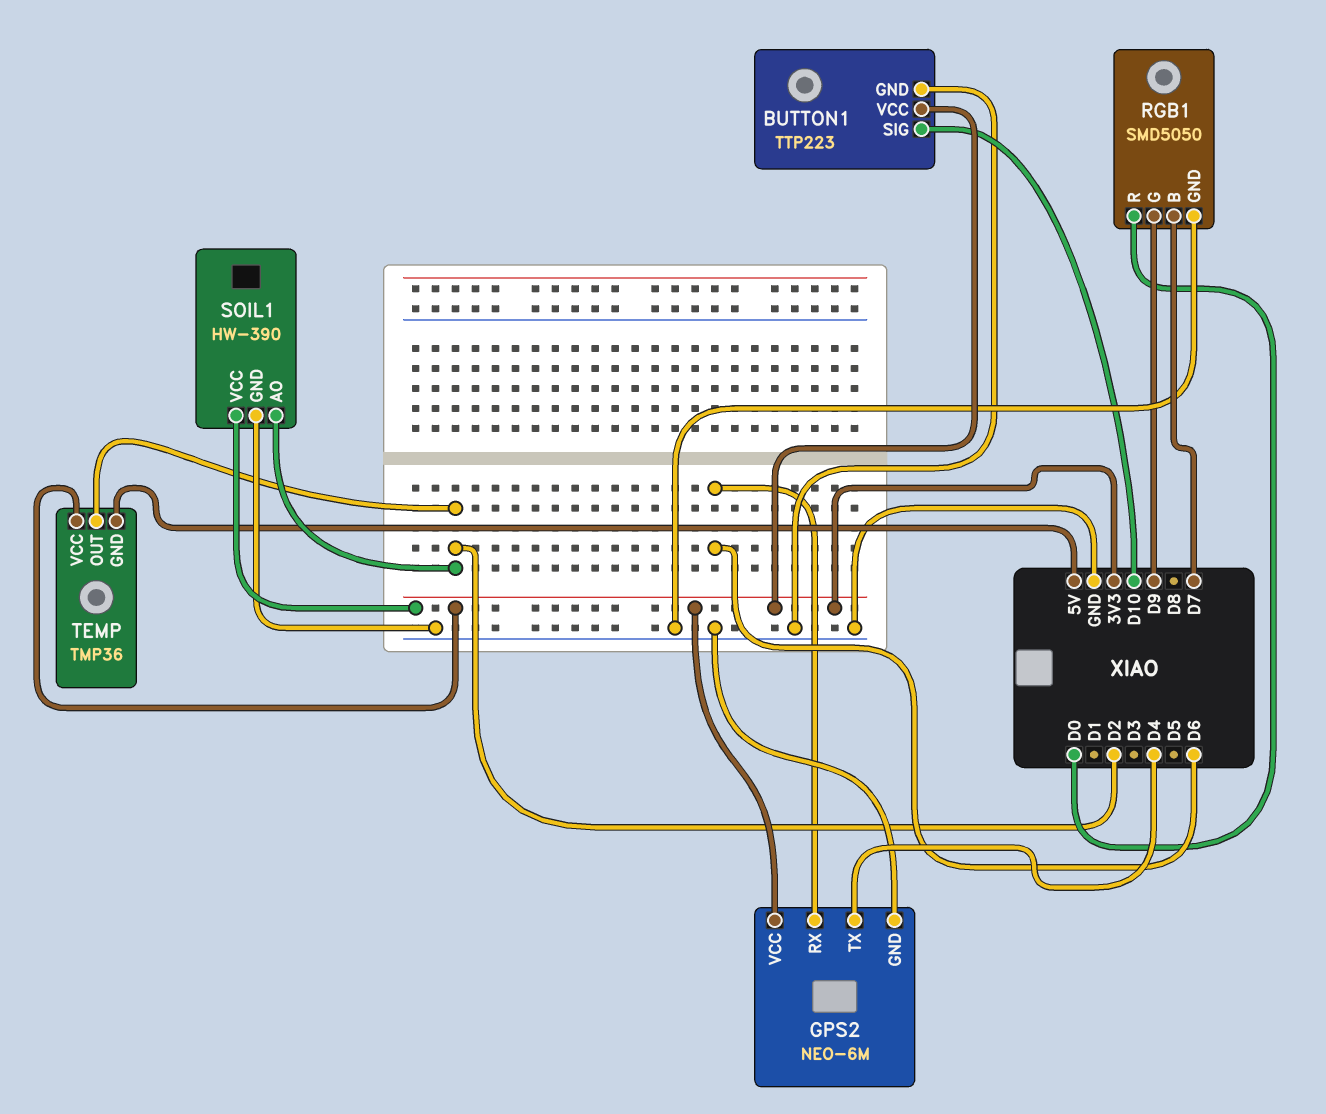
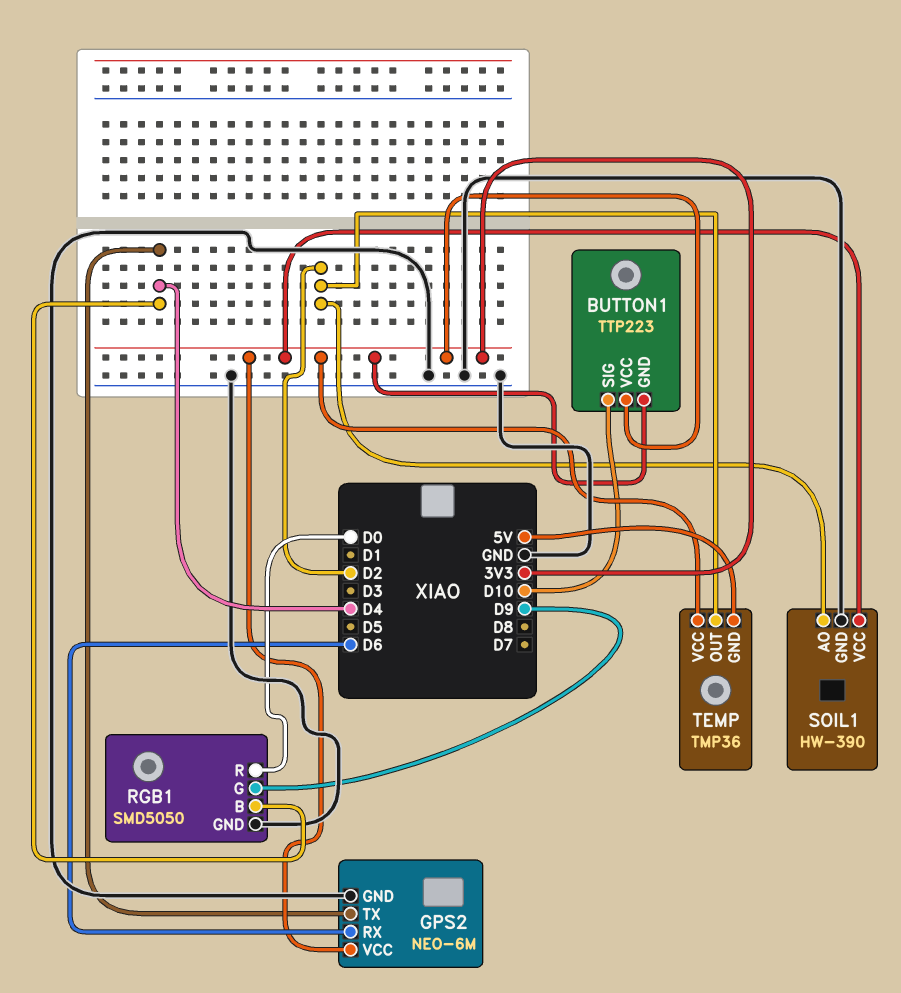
BUTTON1 pin GND: GND -> 3V3
RGB1 pin B: D7 -> D4

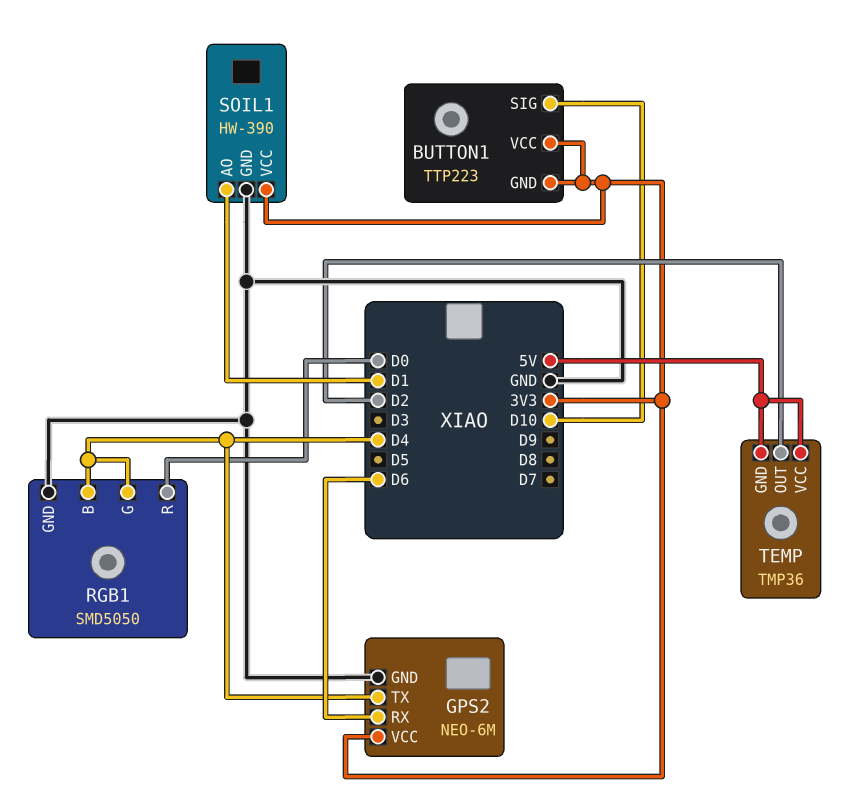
RGB1 pin G: D9 -> D4
SOIL1 pin AO: D2 -> D1
TEMP pin VCC: 3V3 -> 5V

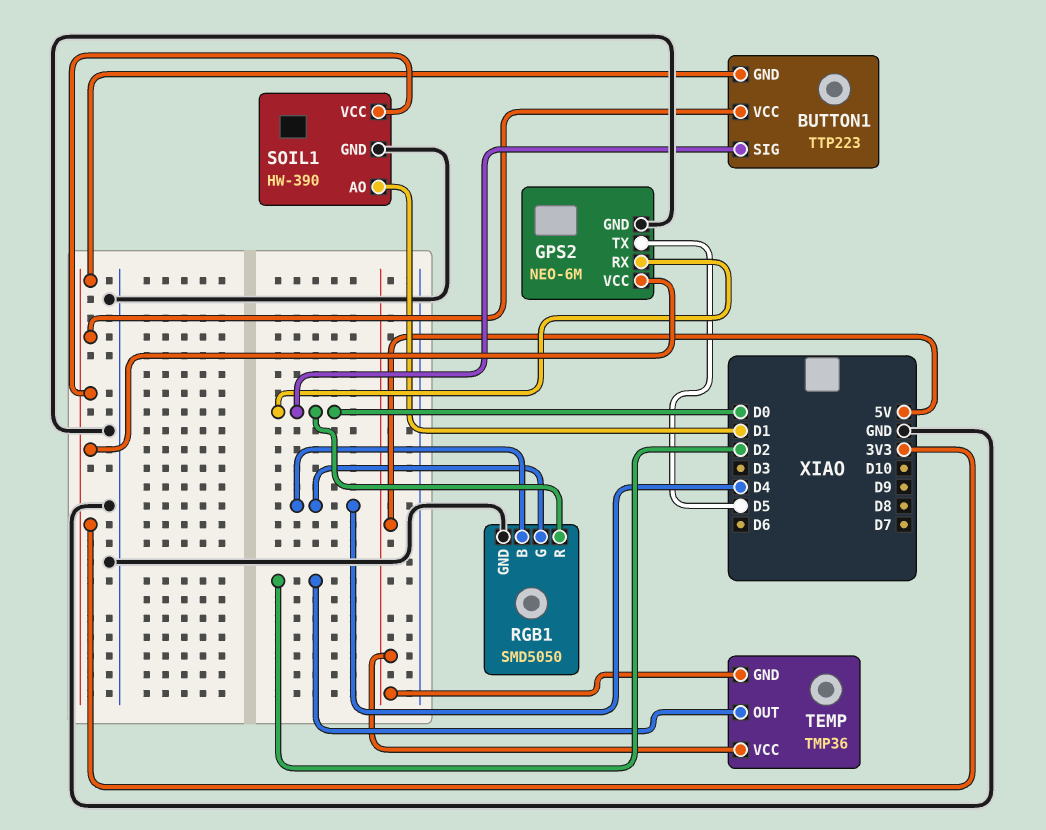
BUTTON1 pin SIG: D10 -> D0
GPS2 pin RX: D6 -> D0
GPS2 pin TX: D4 -> D5

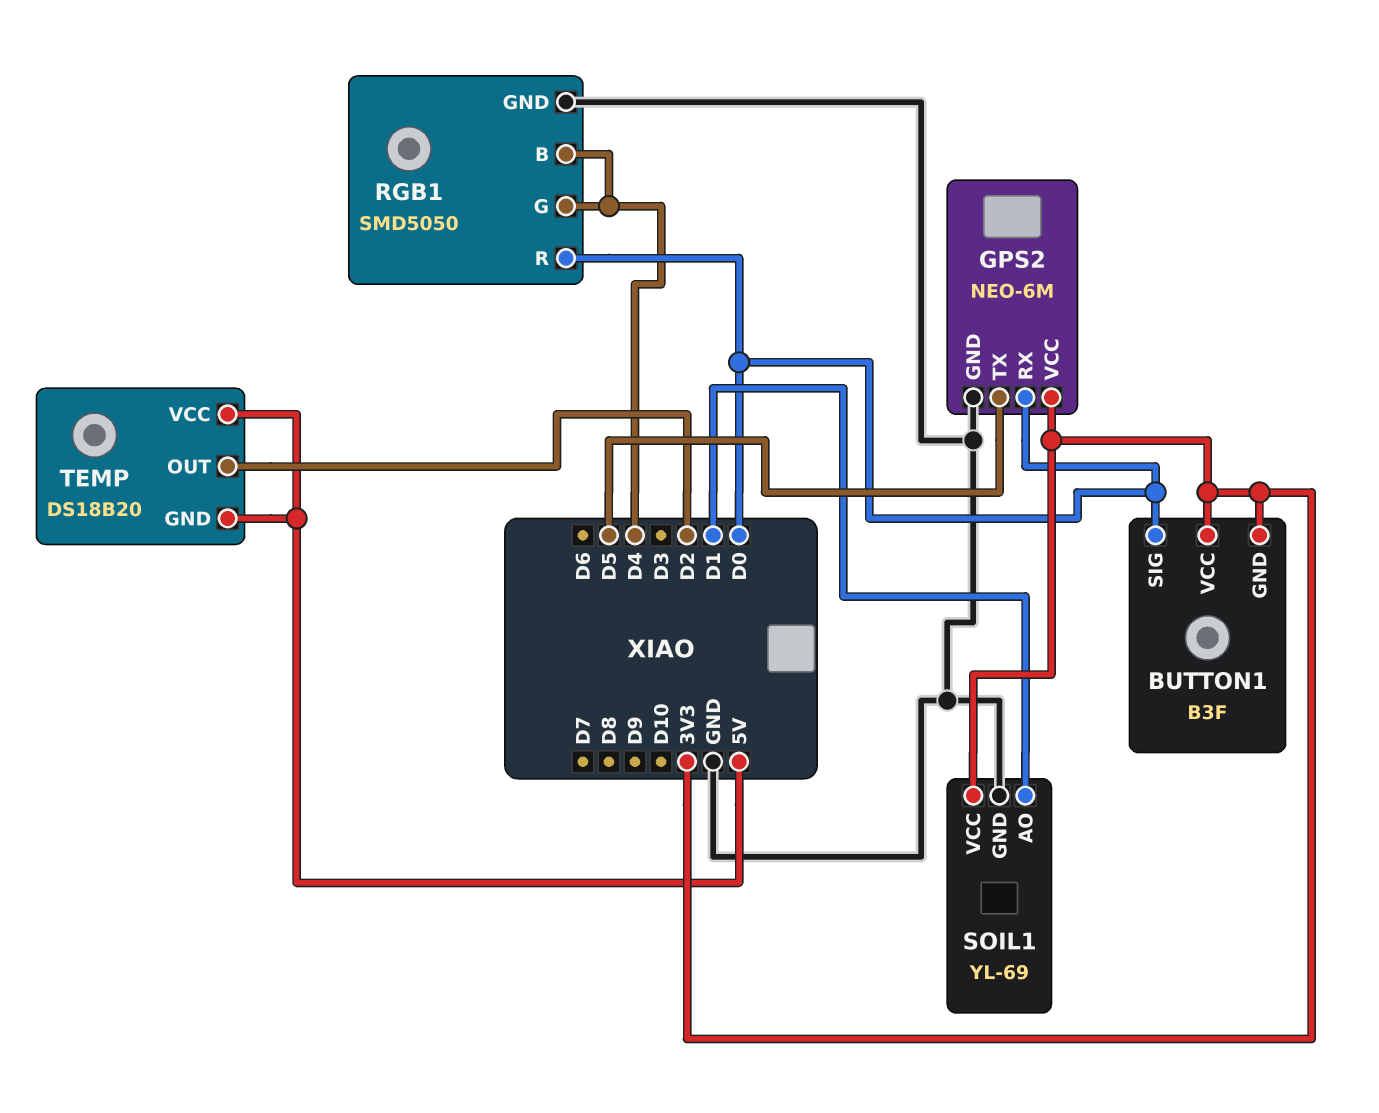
BUTTON1: TTP223 -> B3F
SOIL1: HW-390 -> YL-69
TEMP: TMP36 -> DS18B20

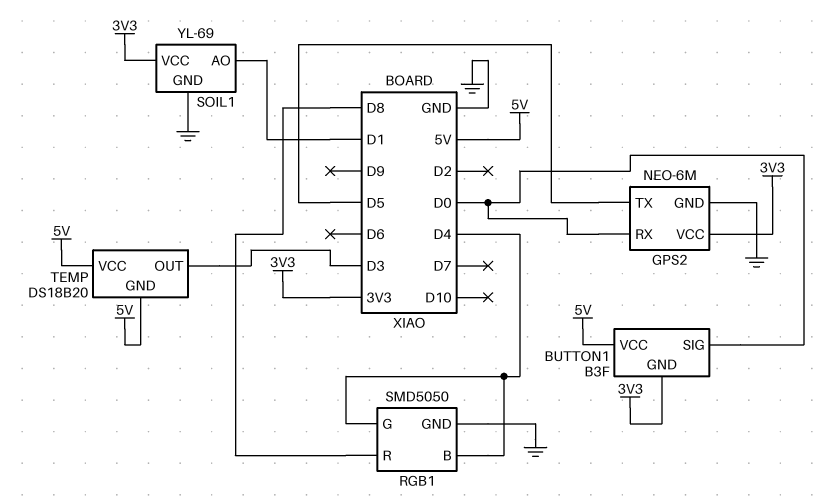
BUTTON1 pin VCC: 3V3 -> 5V
RGB1 pin R: D0 -> D8
TEMP pin OUT: D2 -> D3

